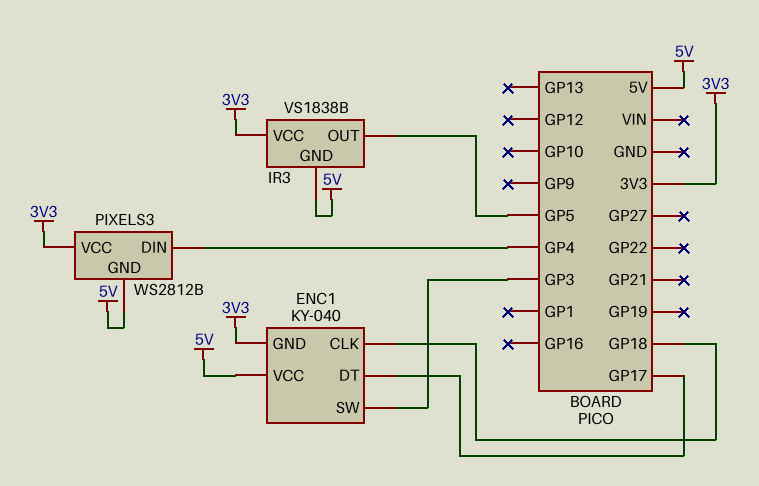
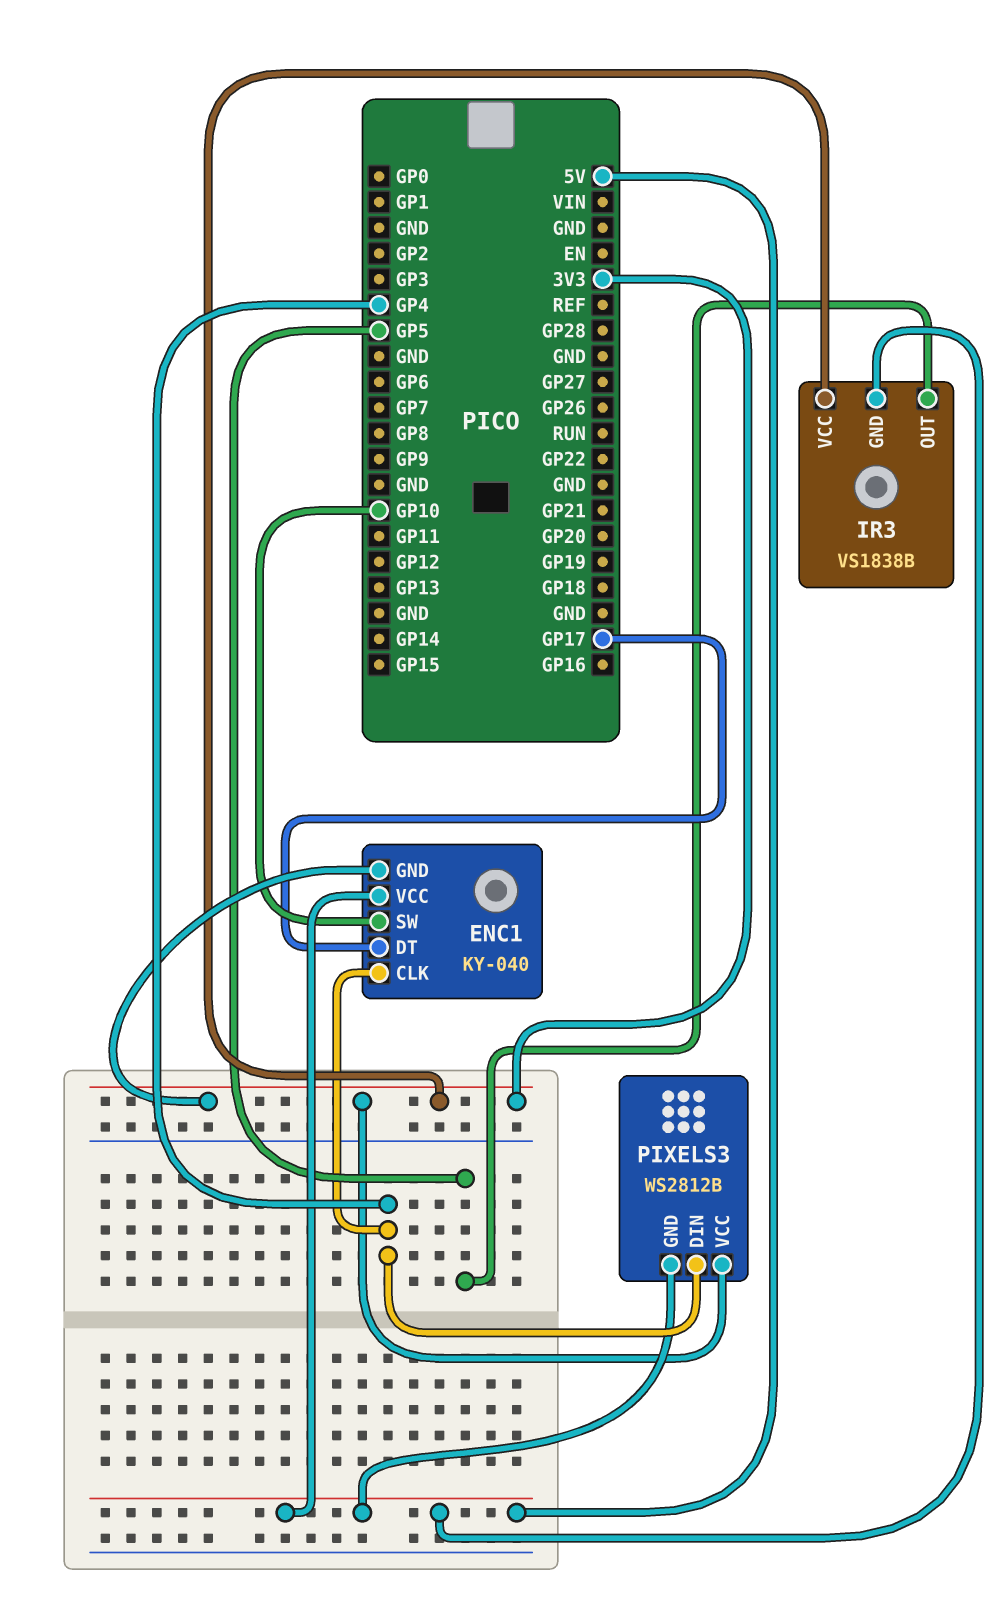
ENC1 pin CLK: GP18 -> GP4
ENC1 pin SW: GP3 -> GP10

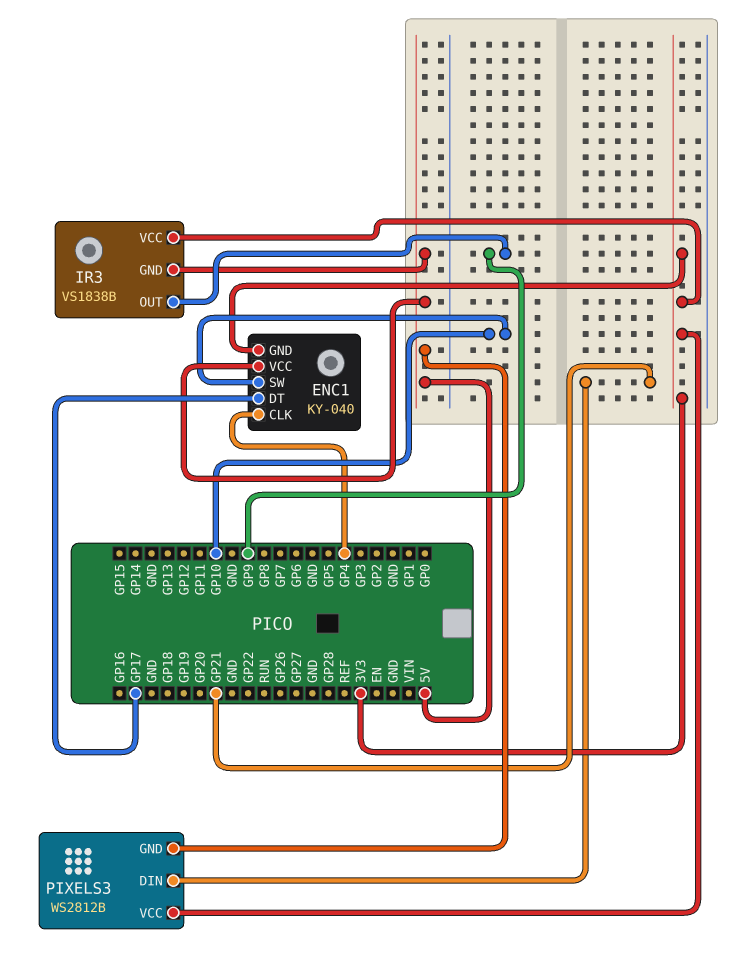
IR3 pin OUT: GP5 -> GP9
PIXELS3 pin DIN: GP4 -> GP21

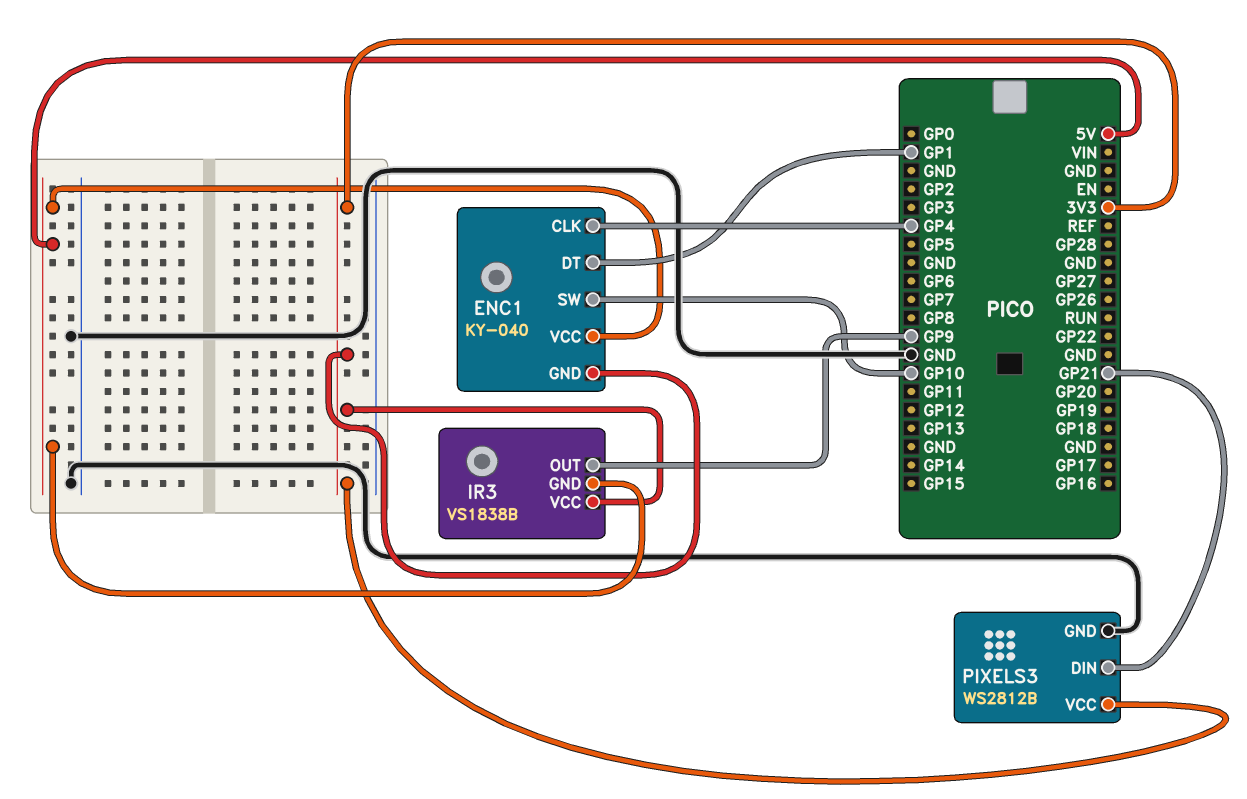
ENC1 pin DT: GP17 -> GP1
PIXELS3 pin GND: 5V -> GND

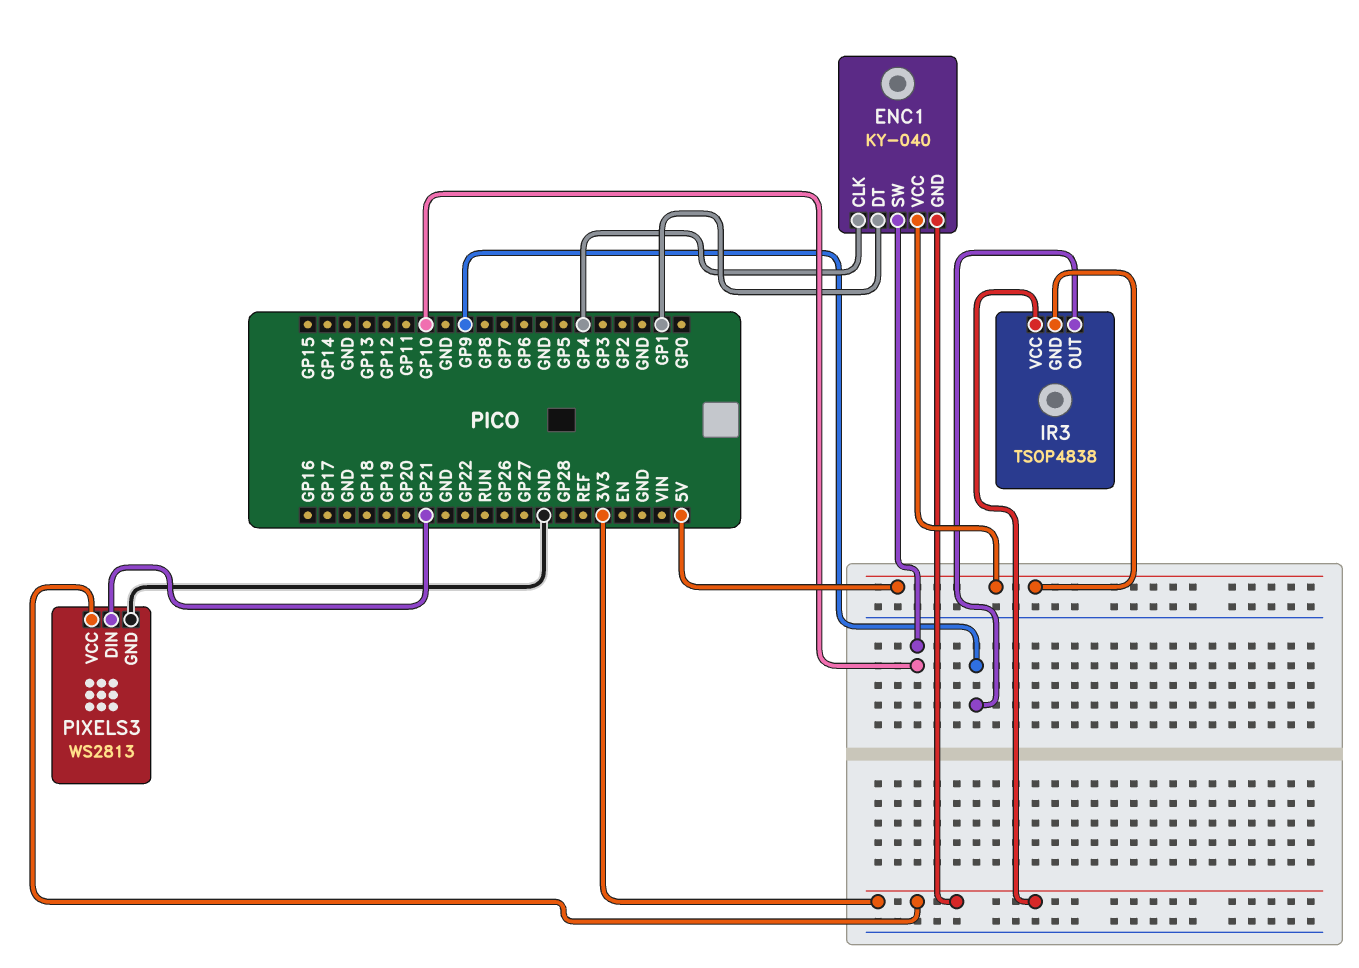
IR3: VS1838B -> TSOP4838
PIXELS3: WS2812B -> WS2813

